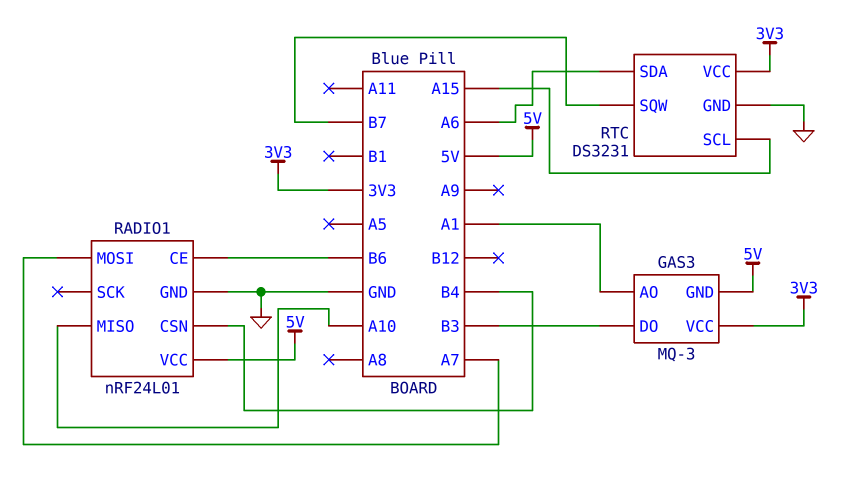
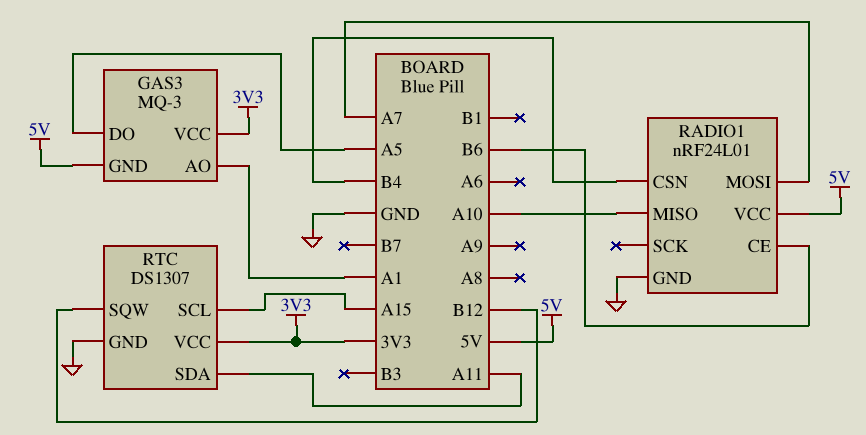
GAS3 pin DO: B3 -> A5
RTC: DS3231 -> DS1307
RTC pin SDA: A6 -> A11
RTC pin SQW: B7 -> B12

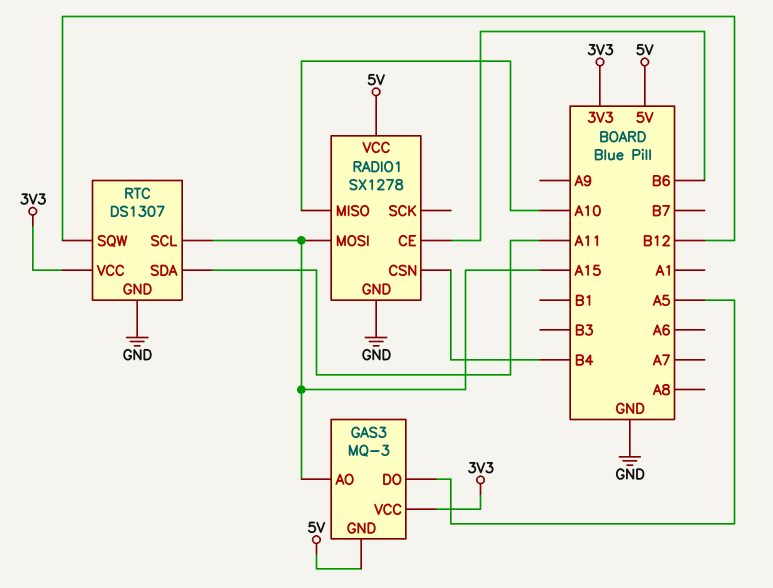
GAS3 pin AO: A1 -> A15
RADIO1: nRF24L01 -> SX1278
RADIO1 pin MOSI: A7 -> A15

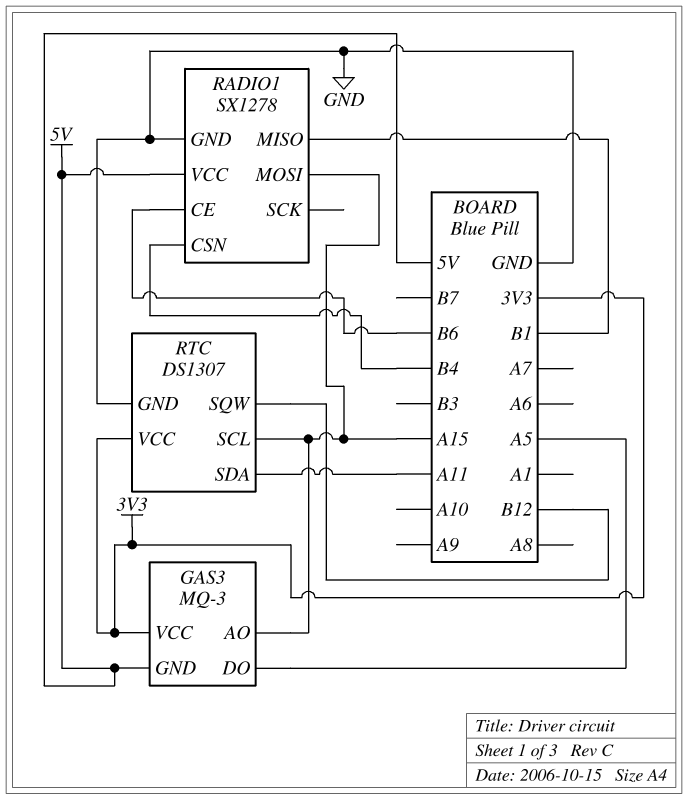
RADIO1 pin MISO: A10 -> B1

